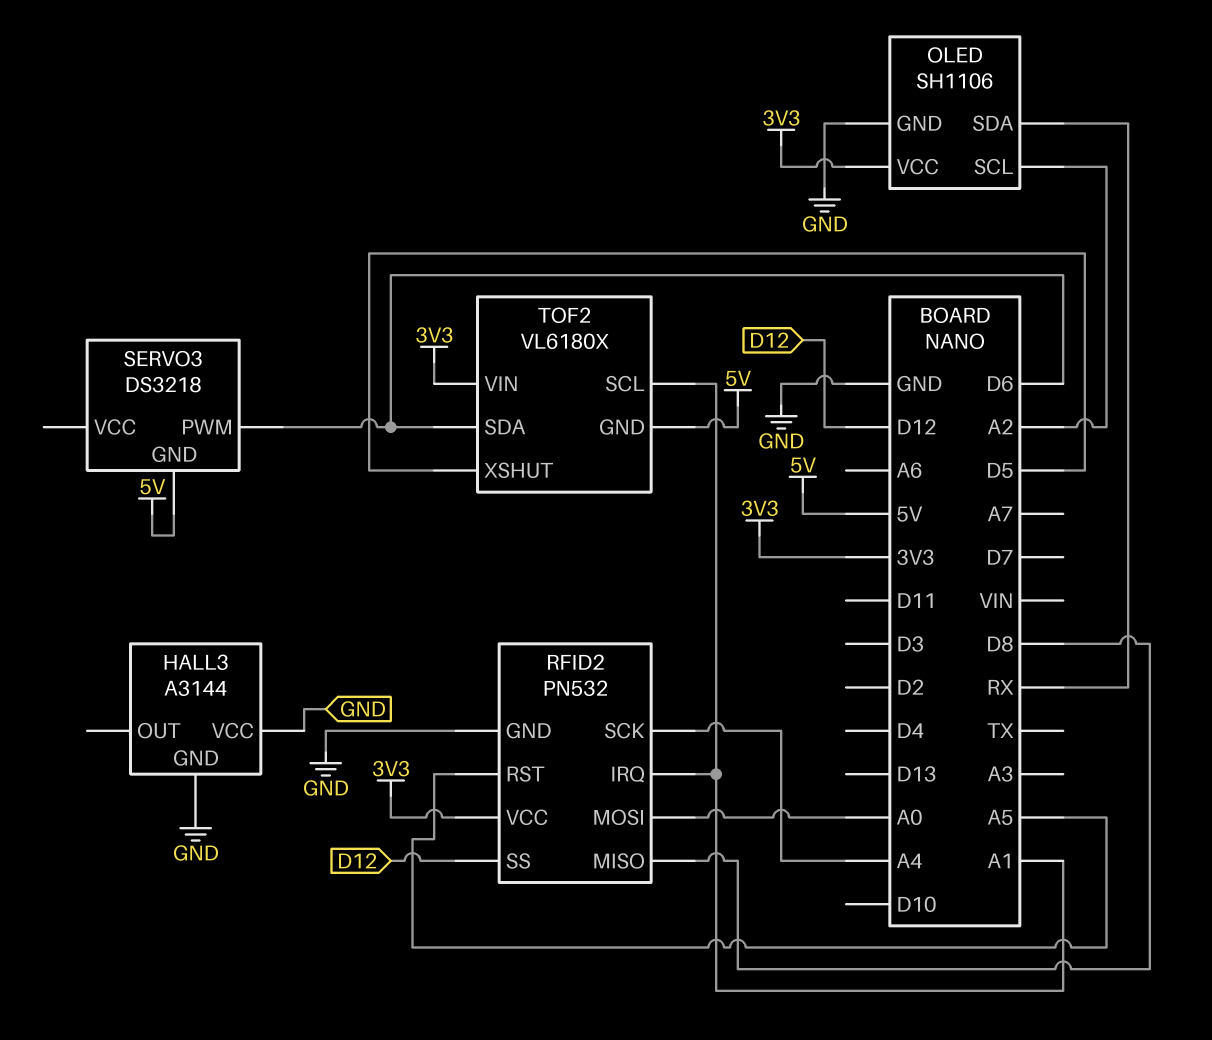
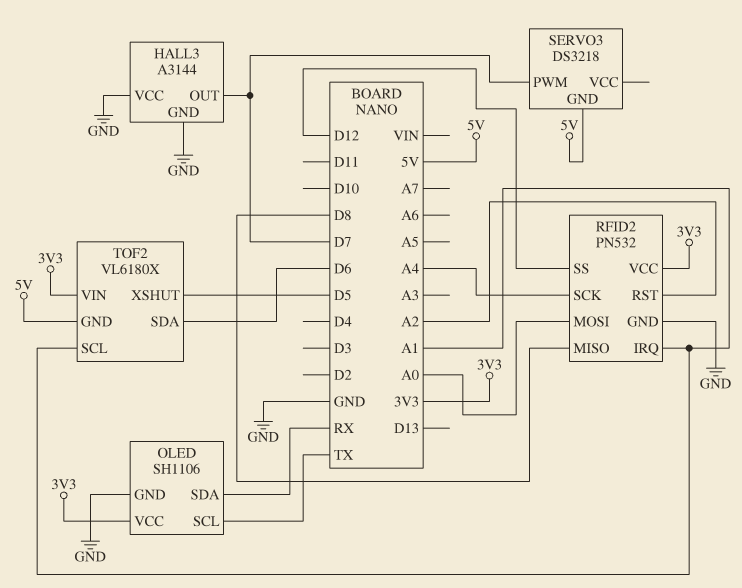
HALL3 pin OUT: none -> D7
OLED pin SCL: A2 -> TX
RFID2 pin RST: A5 -> A2
SERVO3 pin PWM: D6 -> D7

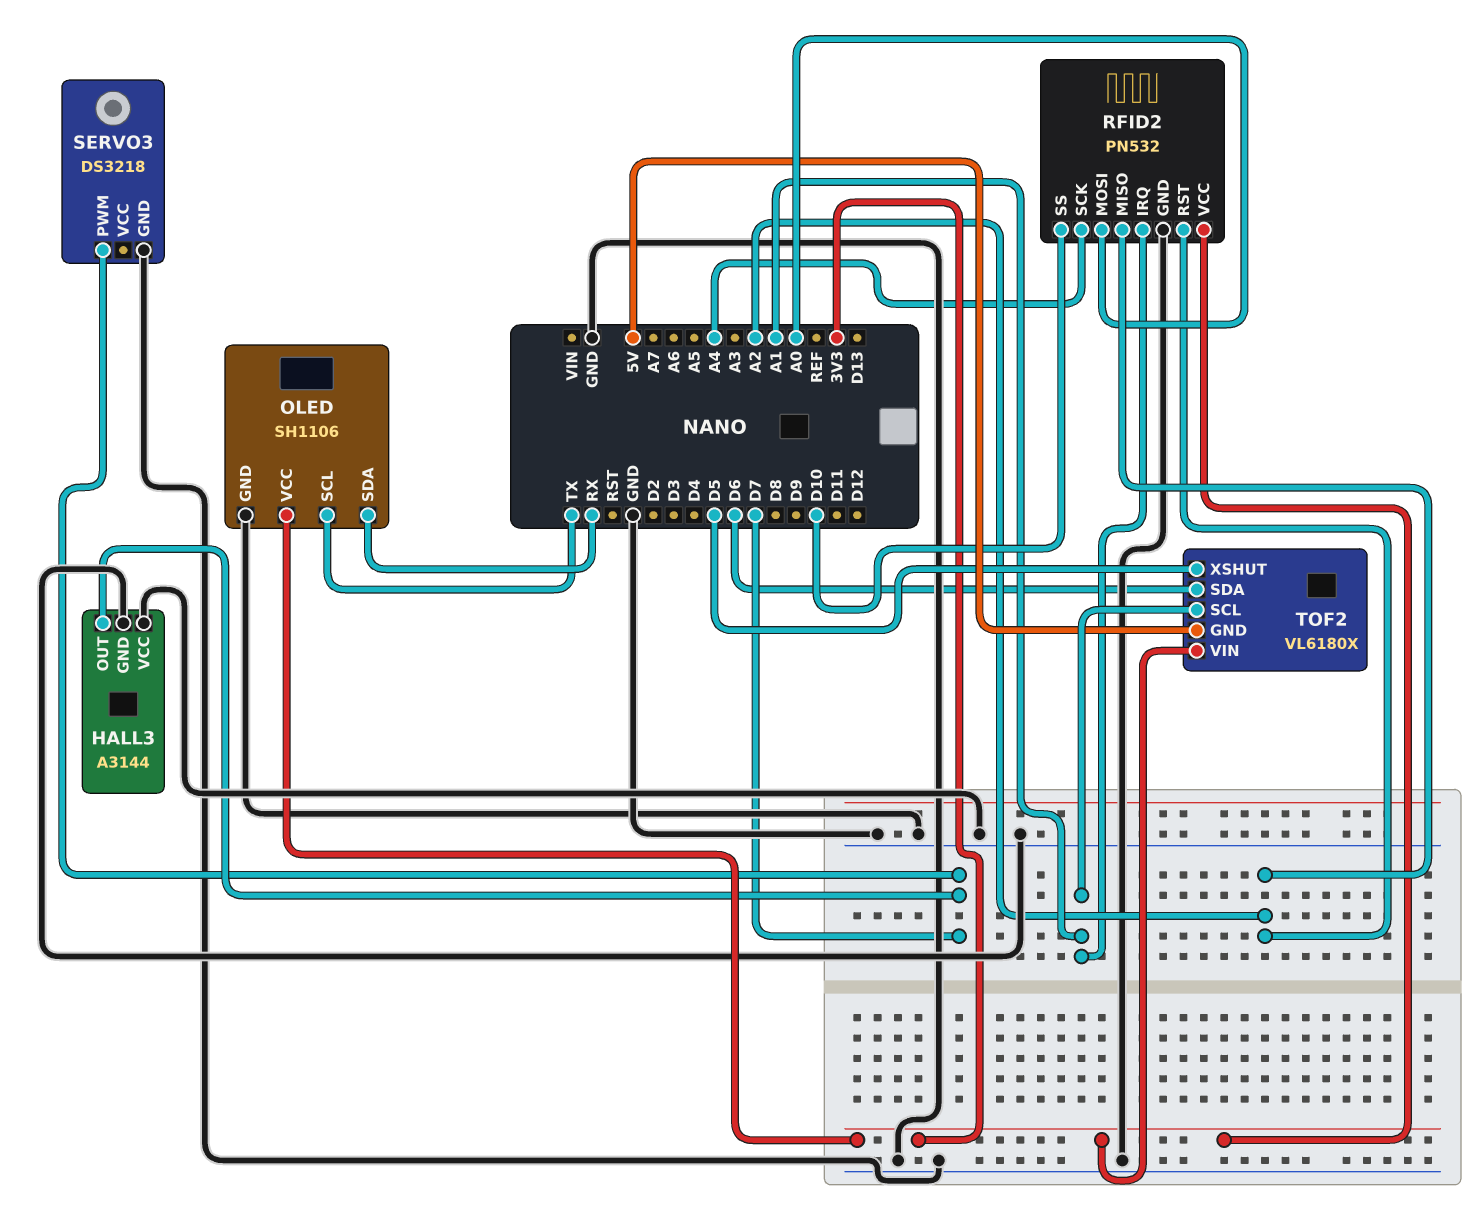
RFID2 pin MISO: D8 -> A2
RFID2 pin SS: D12 -> D10
SERVO3 pin GND: 5V -> GND

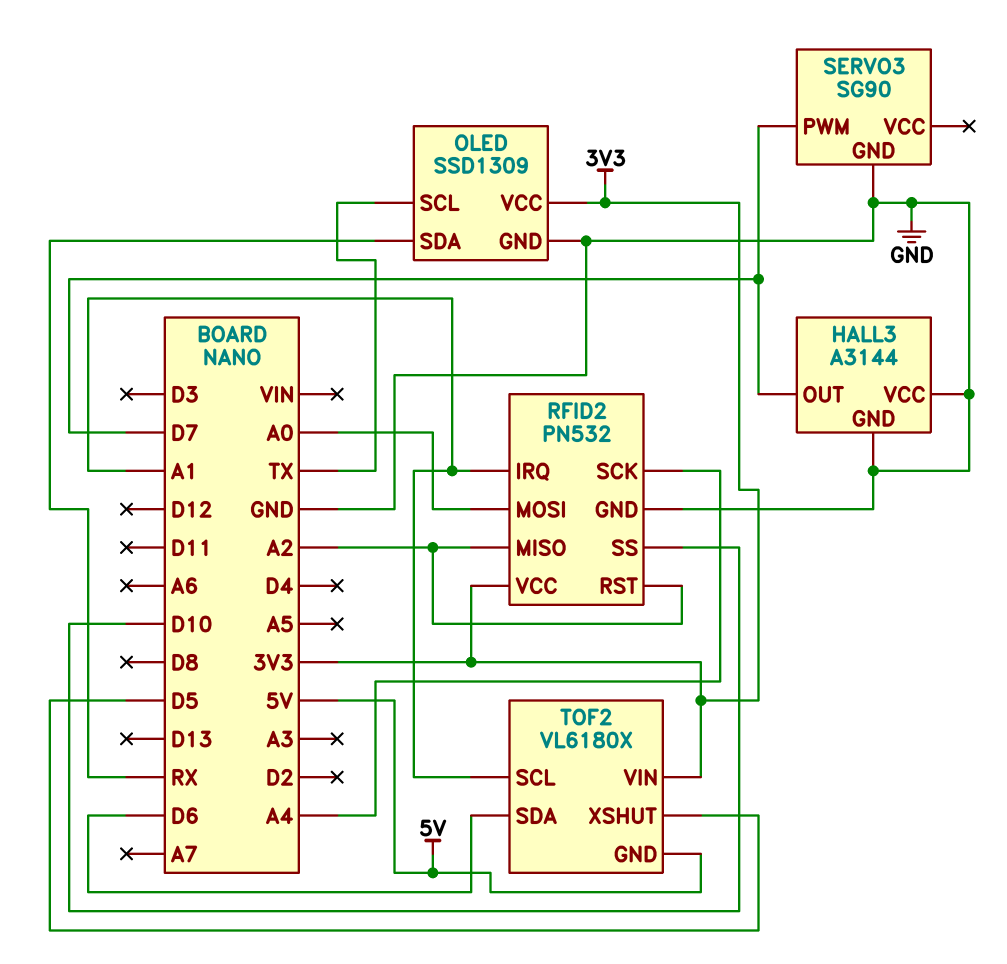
OLED: SH1106 -> SSD1309
SERVO3: DS3218 -> SG90

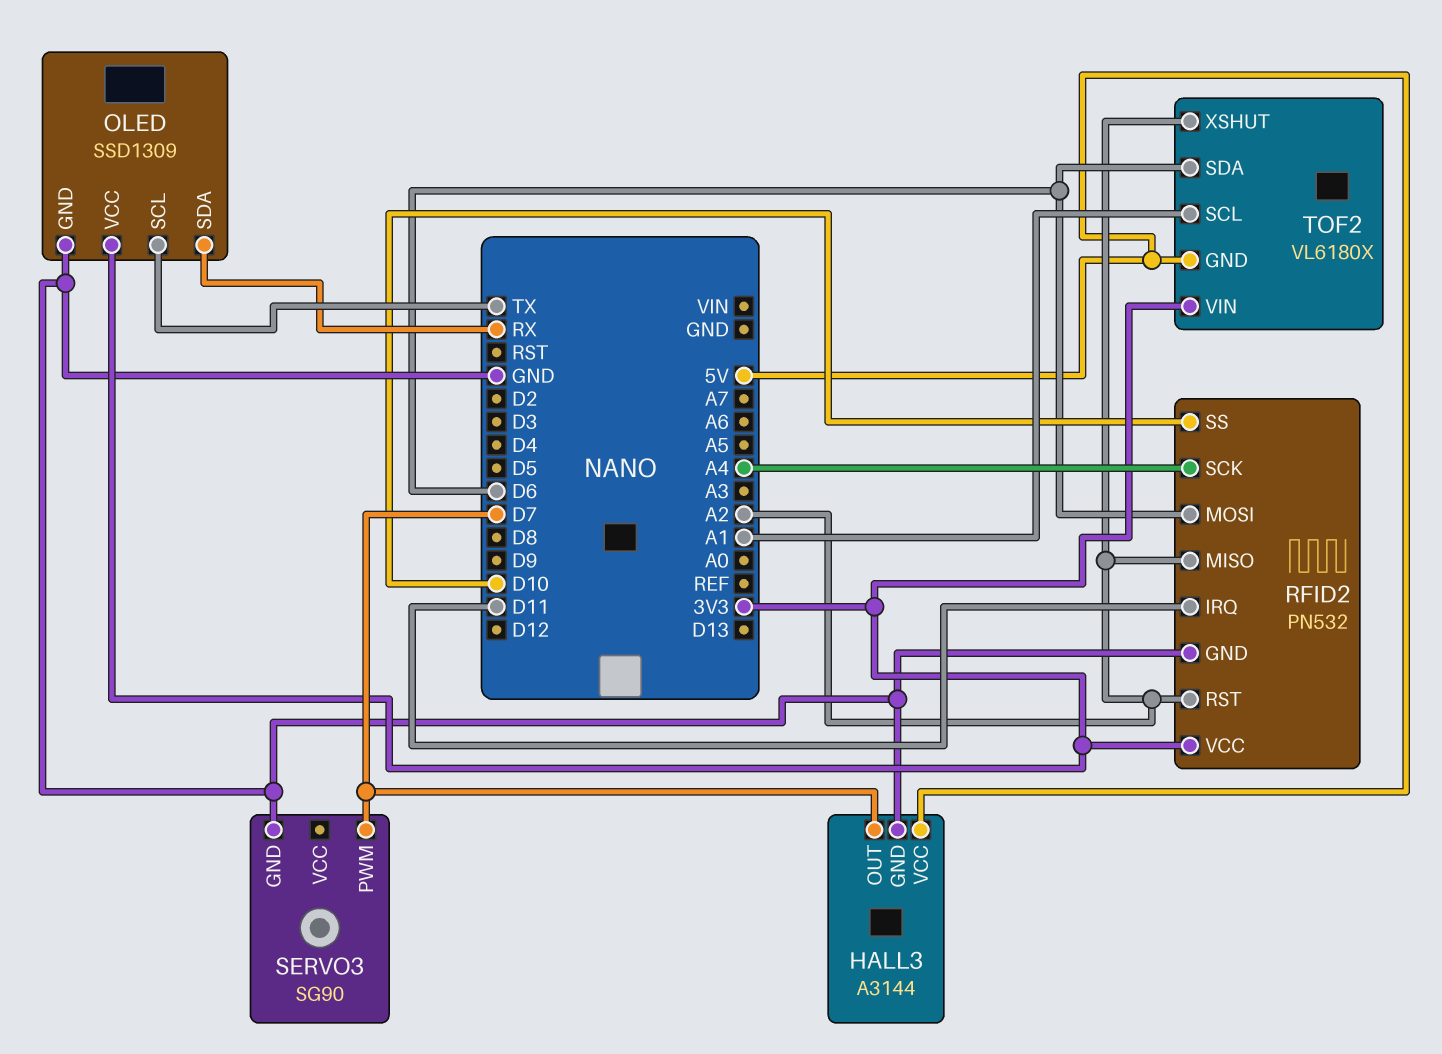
HALL3 pin VCC: GND -> 5V
RFID2 pin IRQ: A1 -> D11
RFID2 pin MOSI: A0 -> D6
TOF2 pin XSHUT: D5 -> A2

